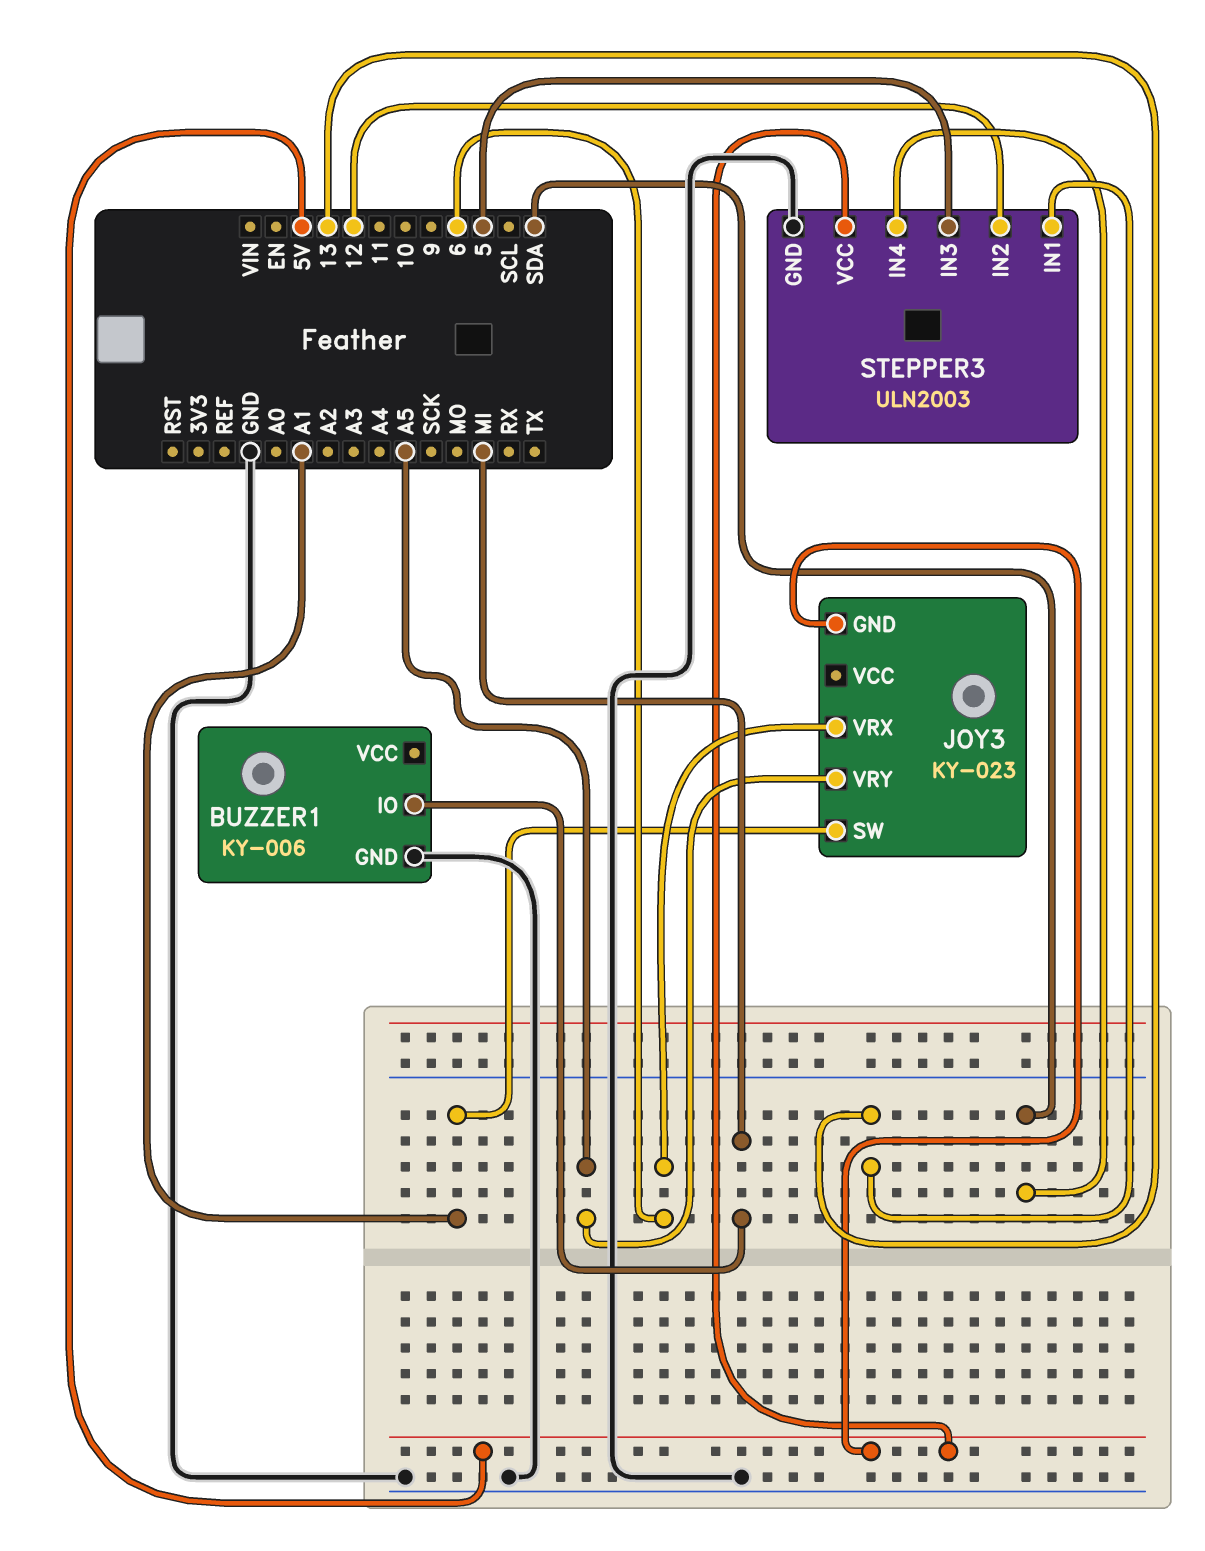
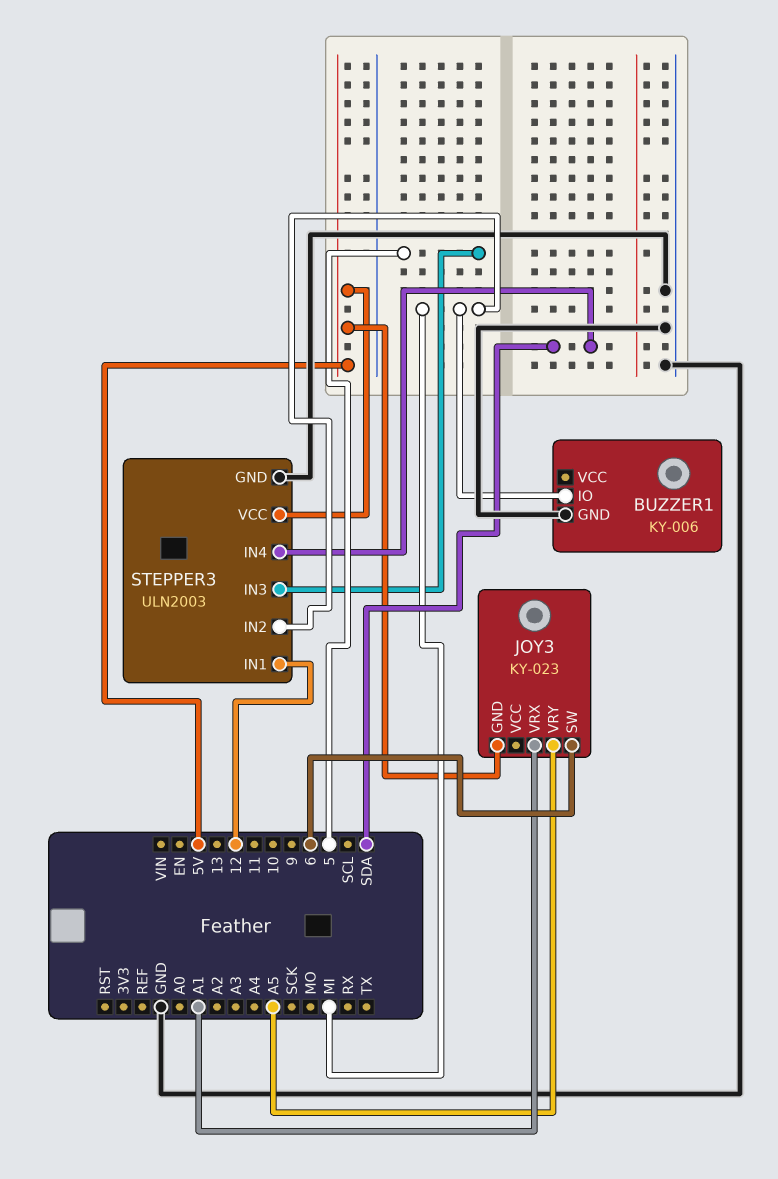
JOY3 pin SW: A1 -> 6
JOY3 pin VRX: 6 -> A1
STEPPER3 pin IN1: 13 -> 12
STEPPER3 pin IN2: 12 -> MI

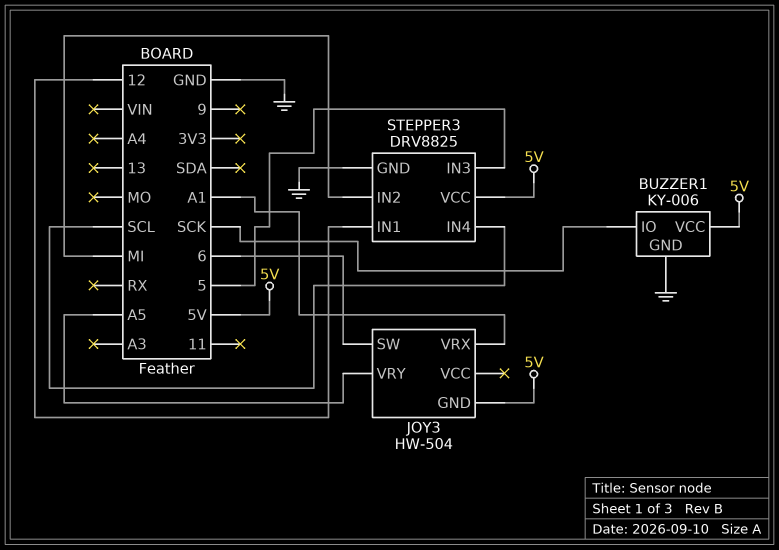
BUZZER1 pin IO: MI -> SCK
BUZZER1 pin VCC: none -> 5V
JOY3: KY-023 -> HW-504
STEPPER3: ULN2003 -> DRV8825
STEPPER3 pin IN4: SDA -> SCL

